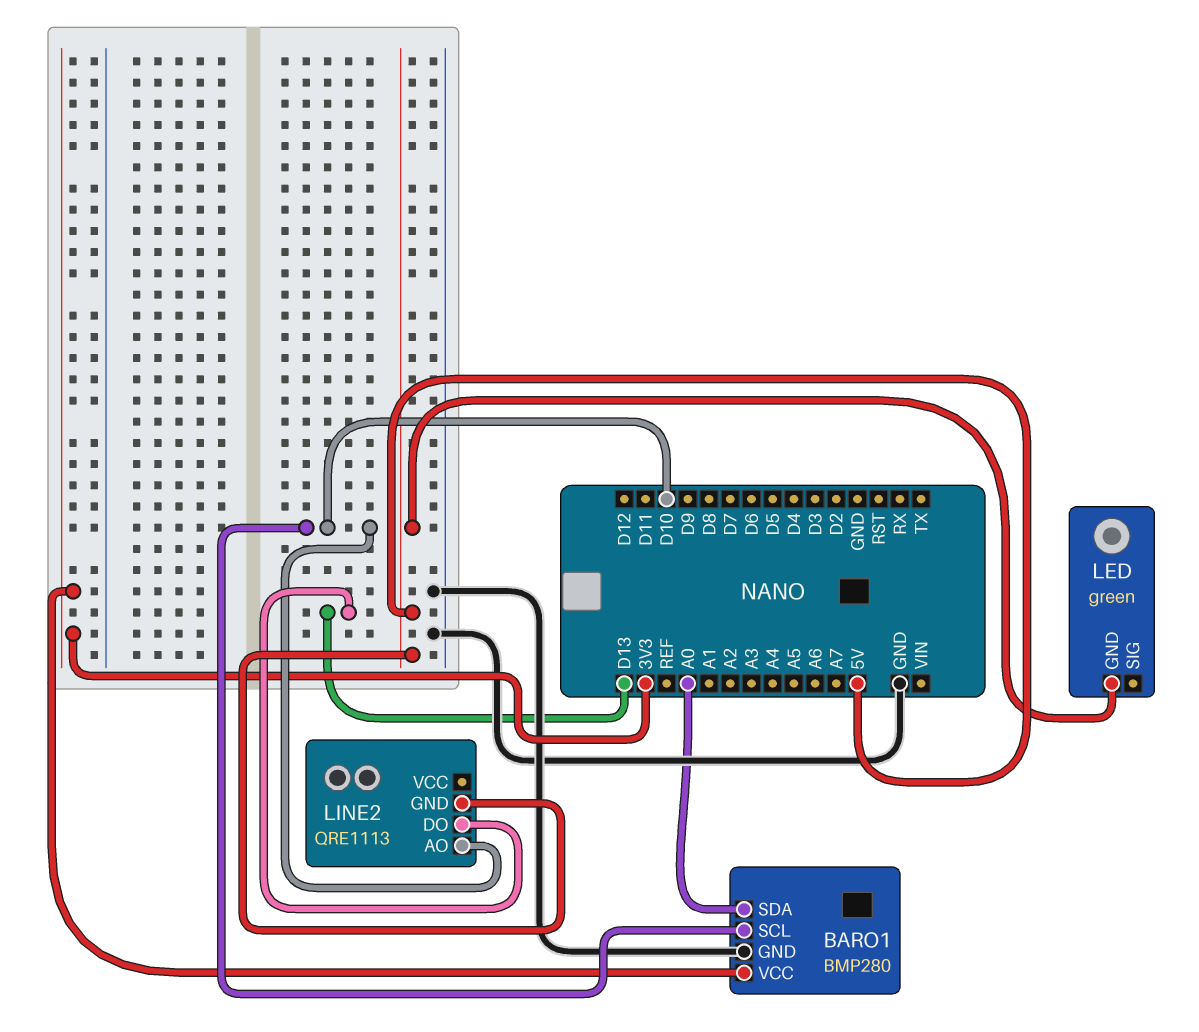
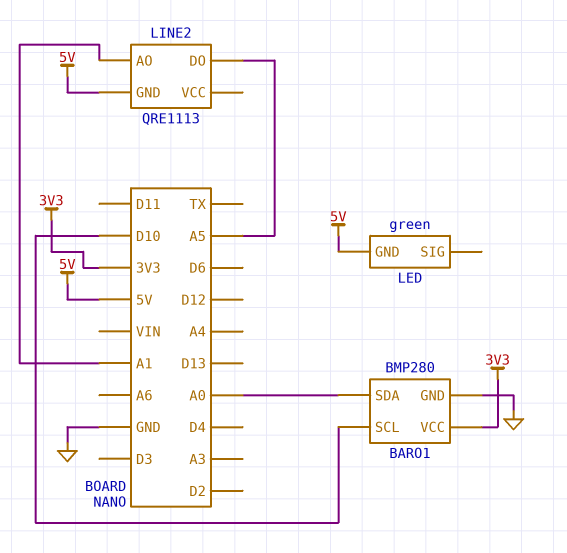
LINE2 pin AO: D10 -> A1
LINE2 pin DO: D13 -> A5

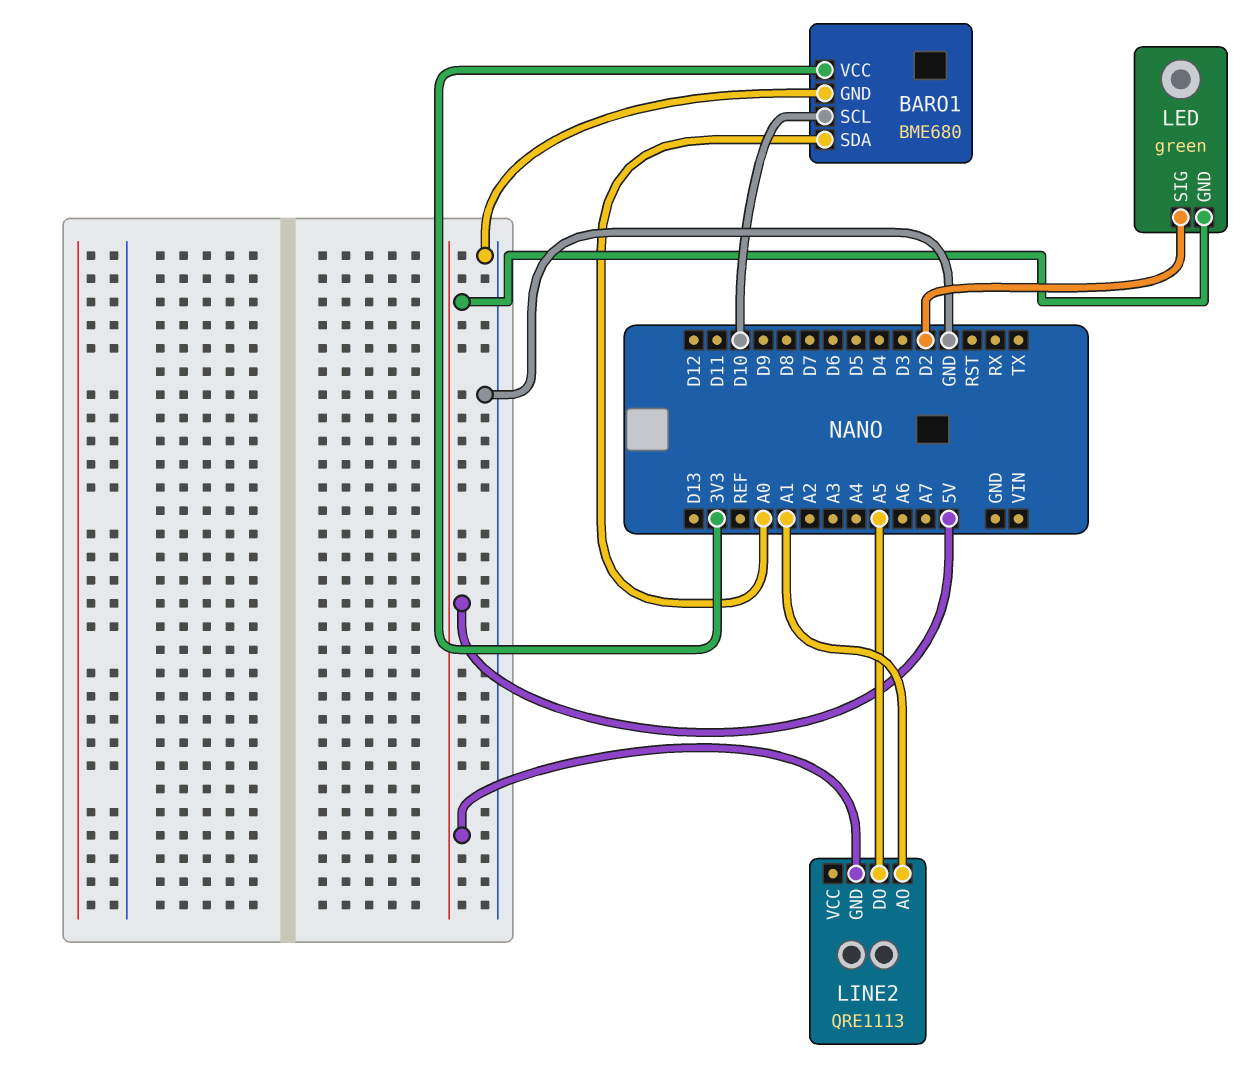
BARO1: BMP280 -> BME680
LED pin SIG: none -> D2

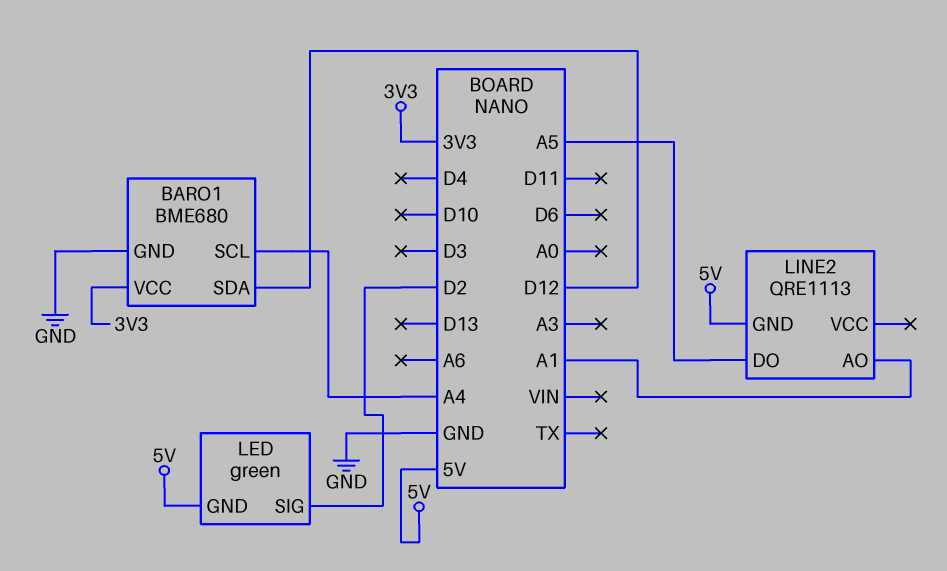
BARO1 pin SCL: D10 -> A4
BARO1 pin SDA: A0 -> D12

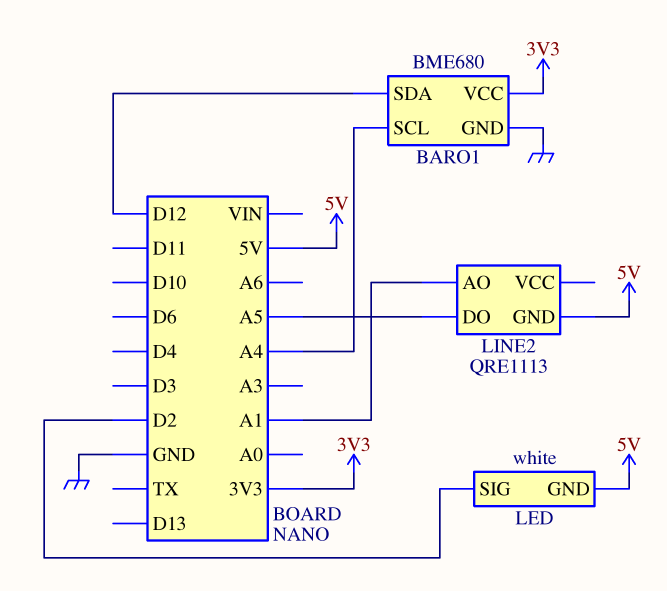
LED: green -> white

